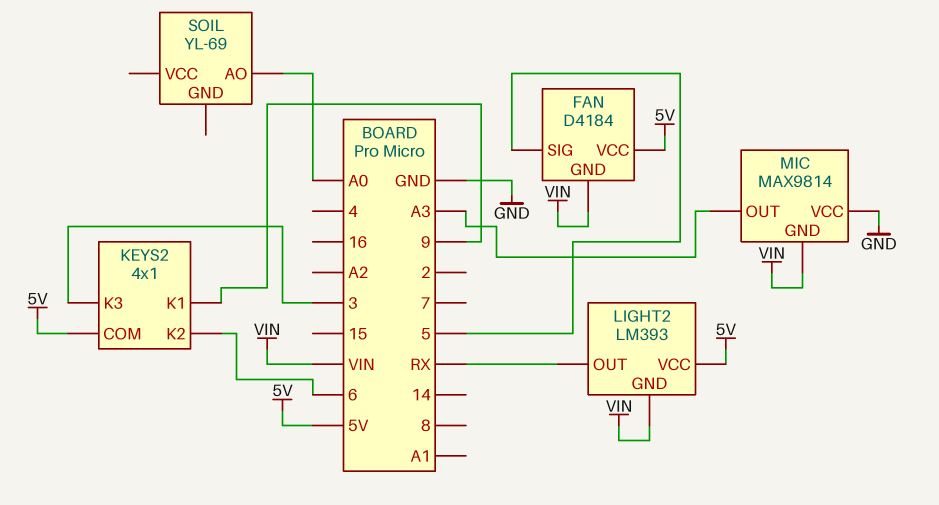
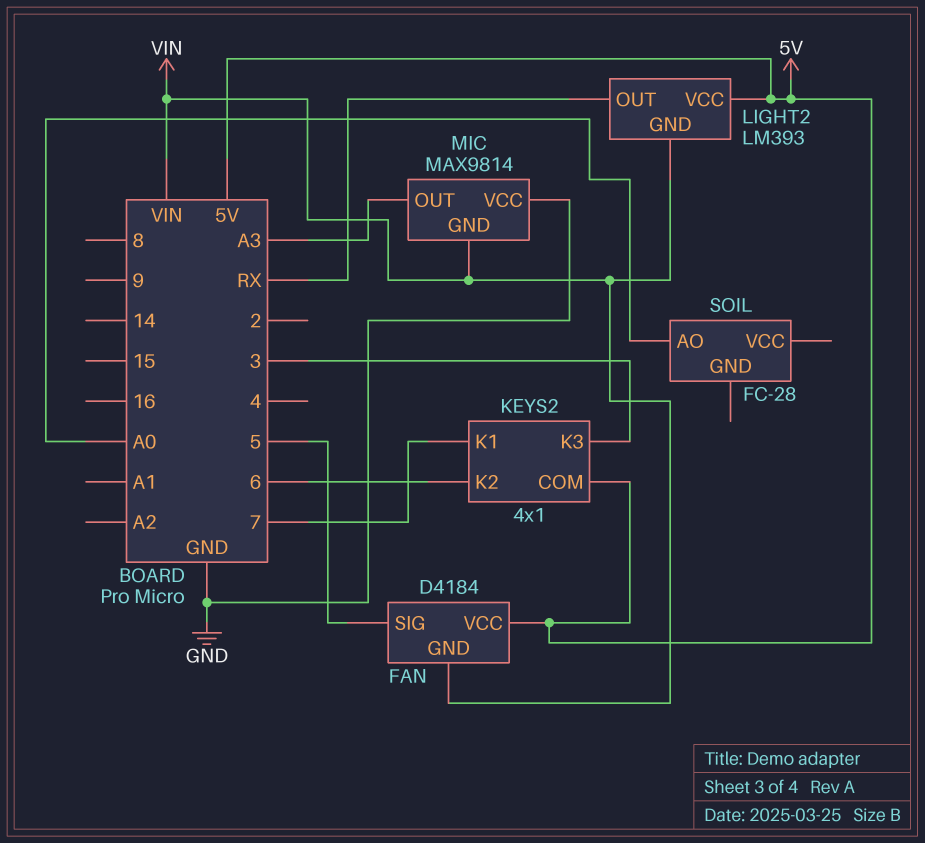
KEYS2 pin K1: 9 -> 7
SOIL: YL-69 -> FC-28

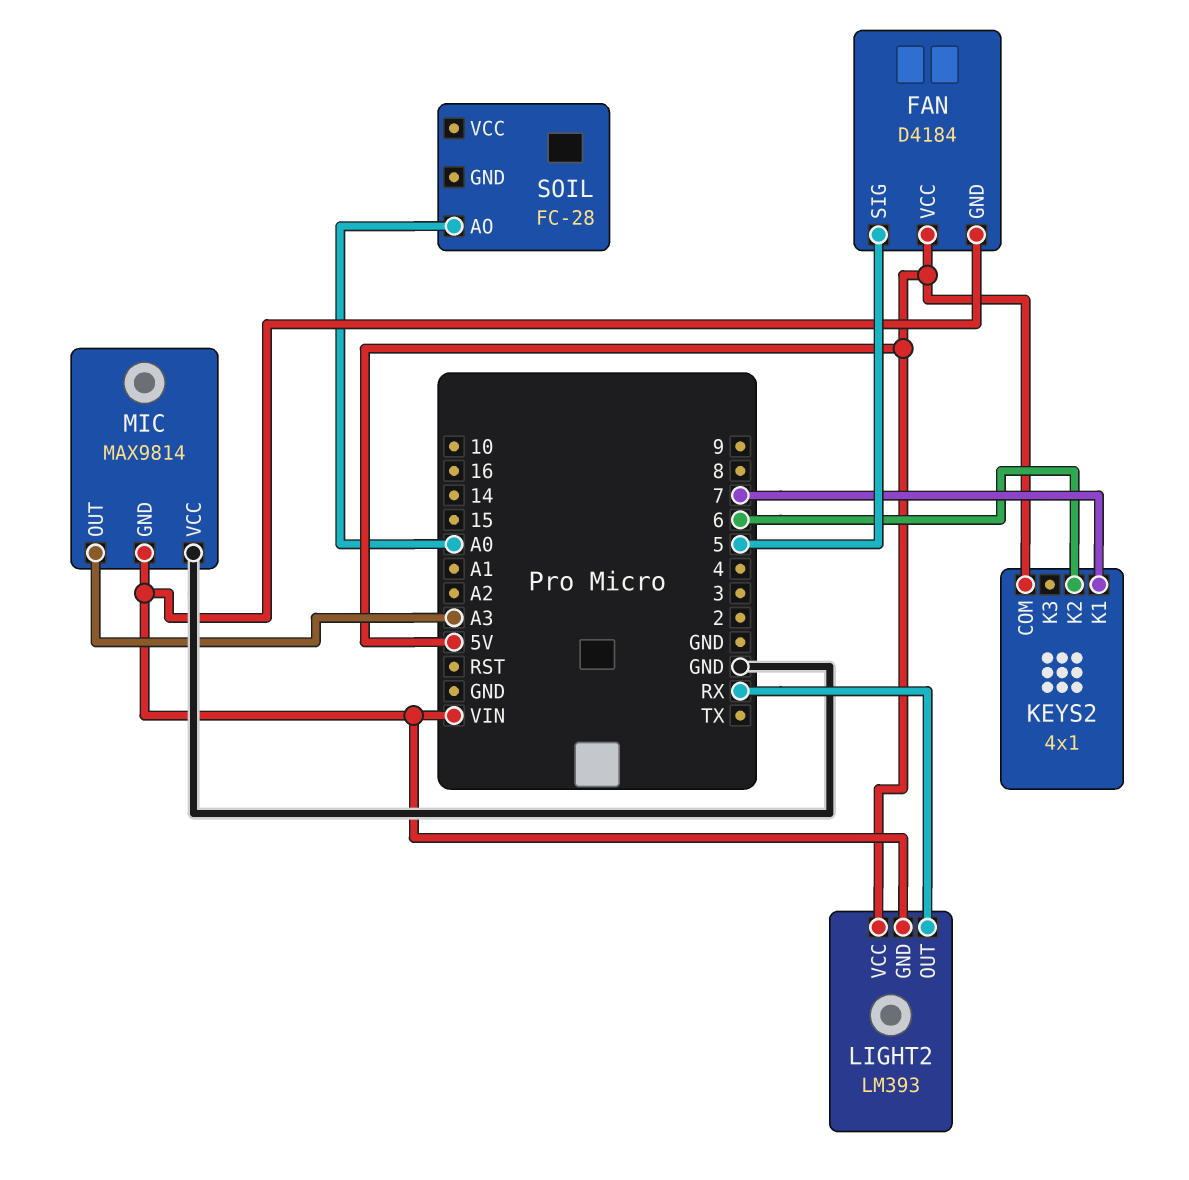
KEYS2 pin K3: 3 -> none

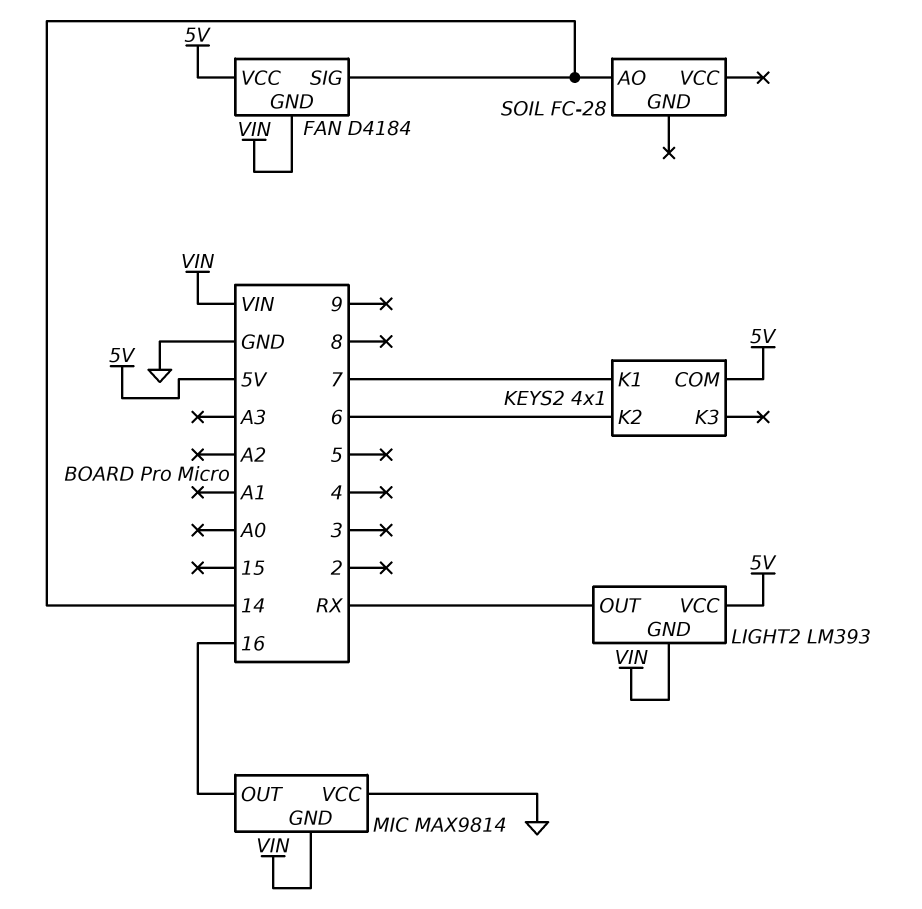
FAN pin SIG: 5 -> 14
MIC pin OUT: A3 -> 16
SOIL pin AO: A0 -> 14

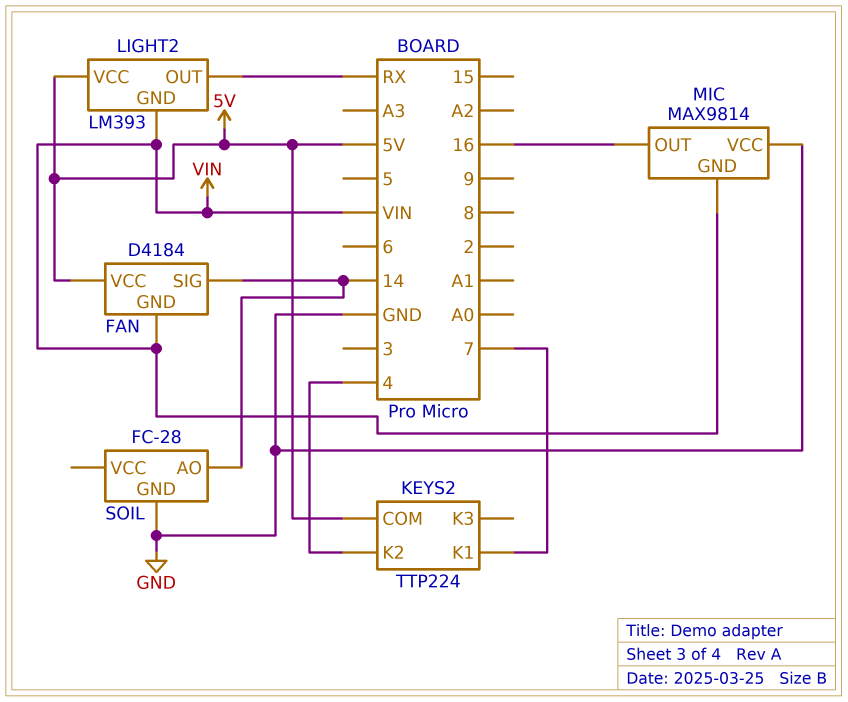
KEYS2: 4x1 -> TTP224
KEYS2 pin K2: 6 -> 4
SOIL pin GND: none -> GND

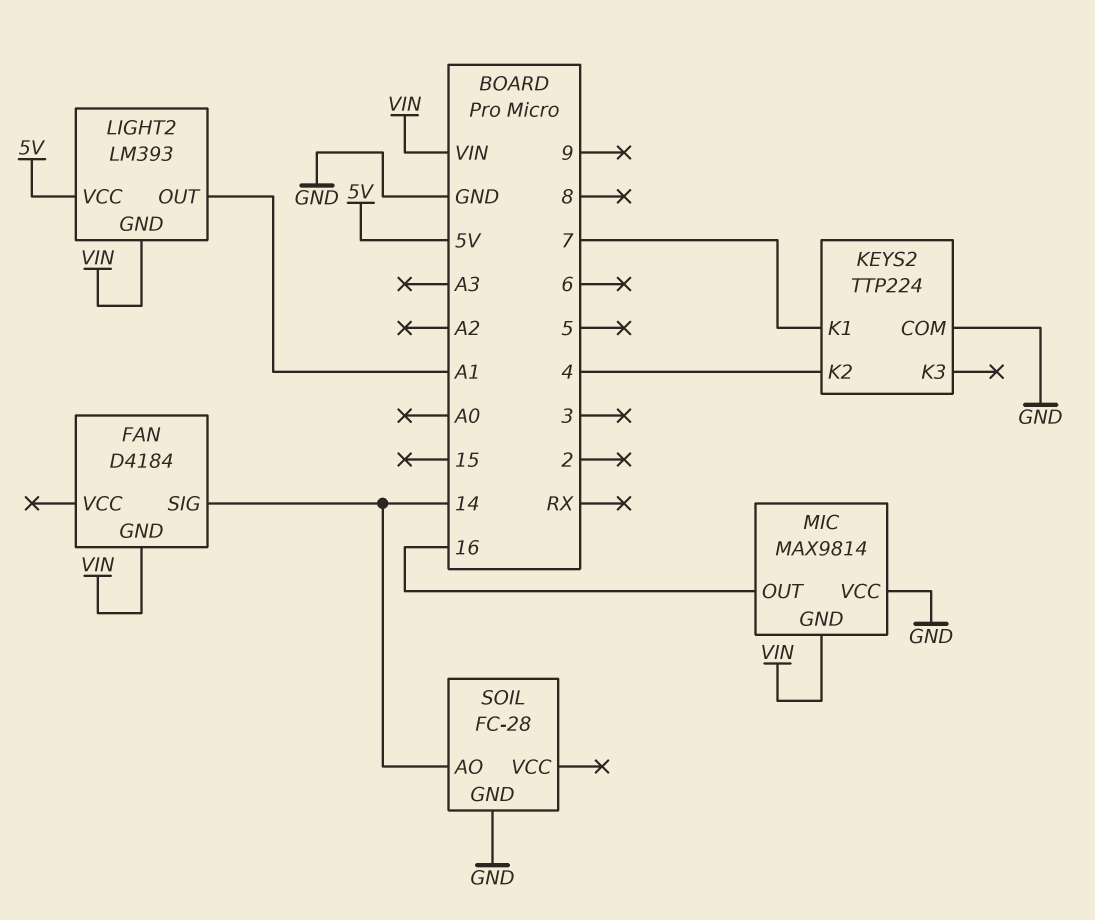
FAN pin VCC: 5V -> none
KEYS2 pin COM: 5V -> GND
LIGHT2 pin OUT: RX -> A1

